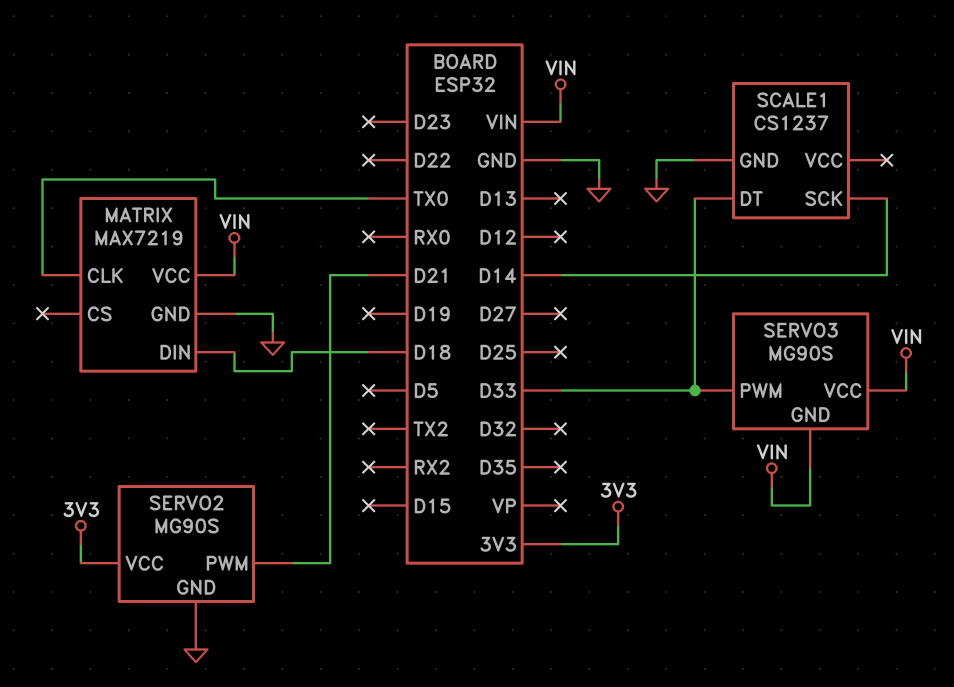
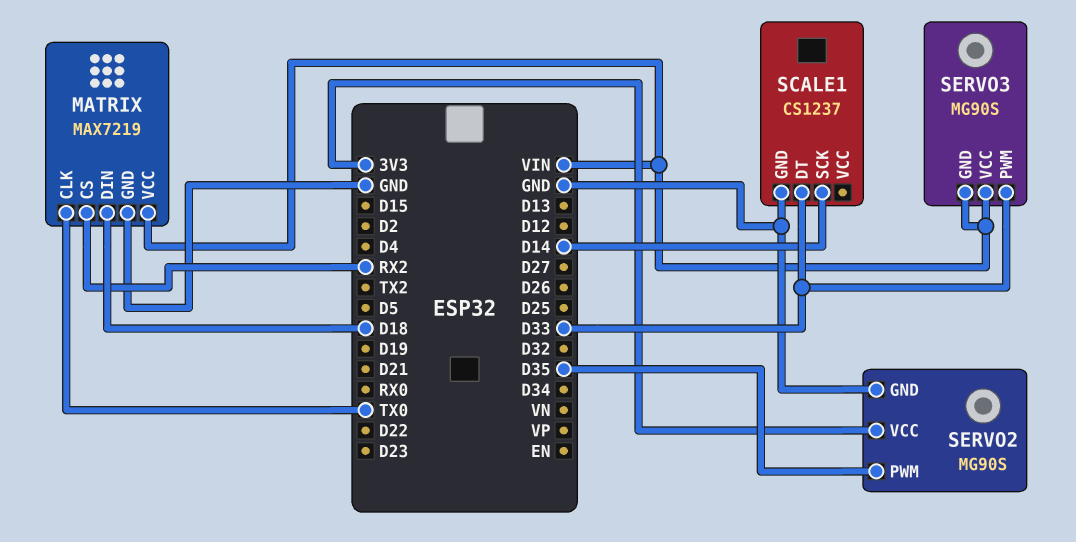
MATRIX pin CS: none -> RX2
SERVO2 pin PWM: D21 -> D35

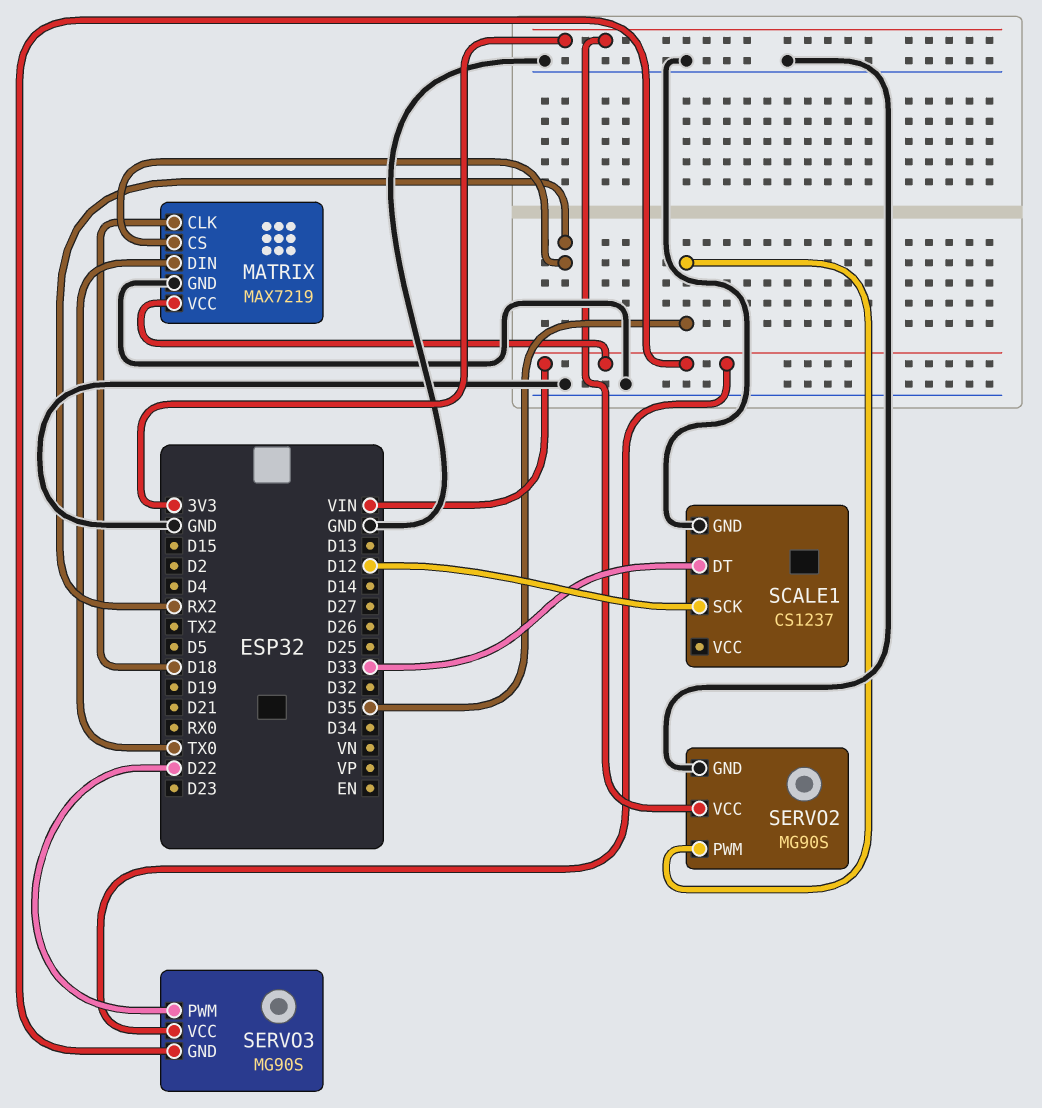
MATRIX pin CLK: TX0 -> D18
MATRIX pin DIN: D18 -> TX0
SCALE1 pin SCK: D14 -> D12
SERVO3 pin PWM: D33 -> D22

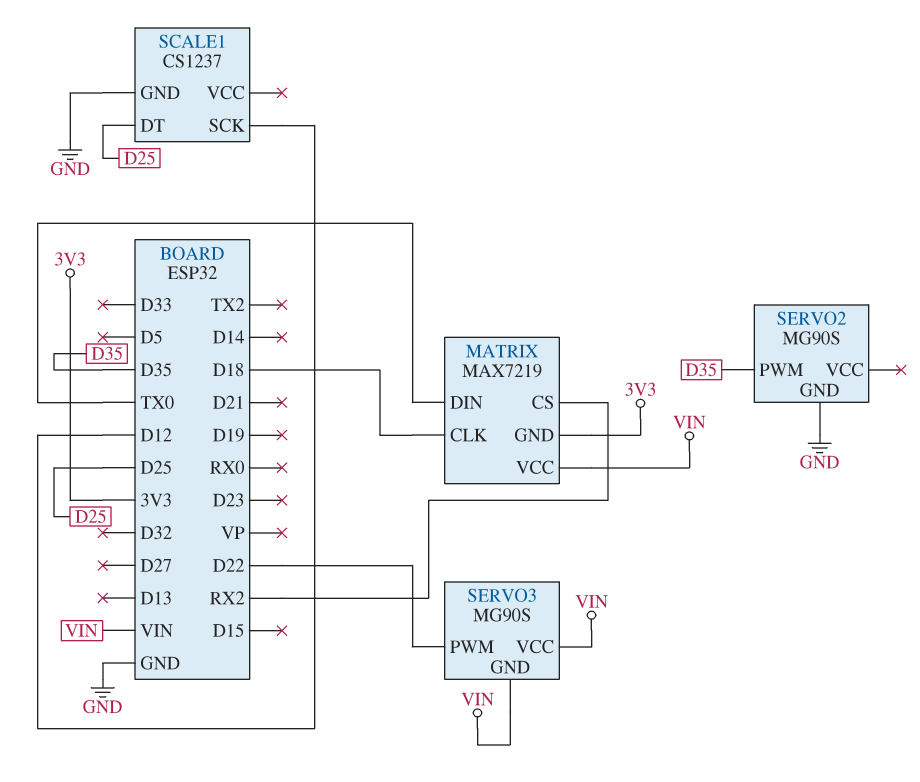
MATRIX pin GND: GND -> 3V3
SCALE1 pin DT: D33 -> D25
SERVO2 pin VCC: 3V3 -> none

